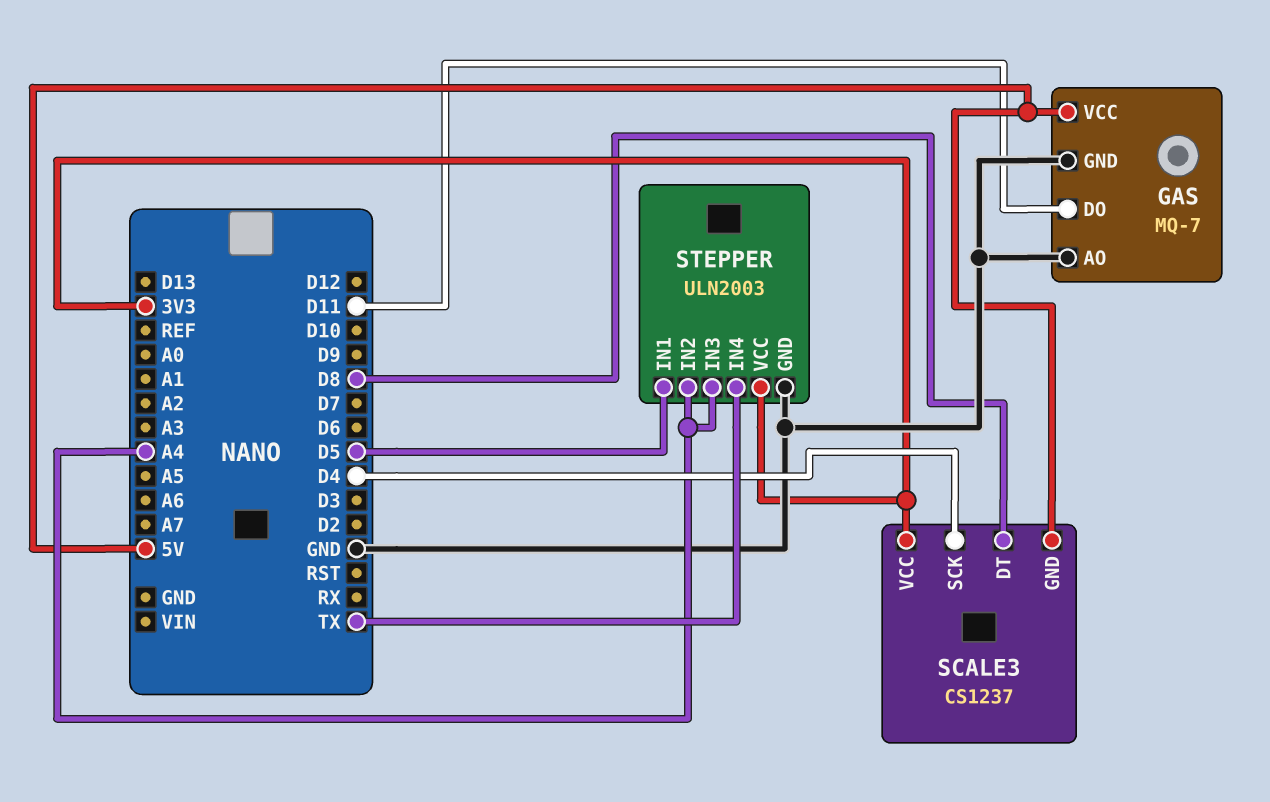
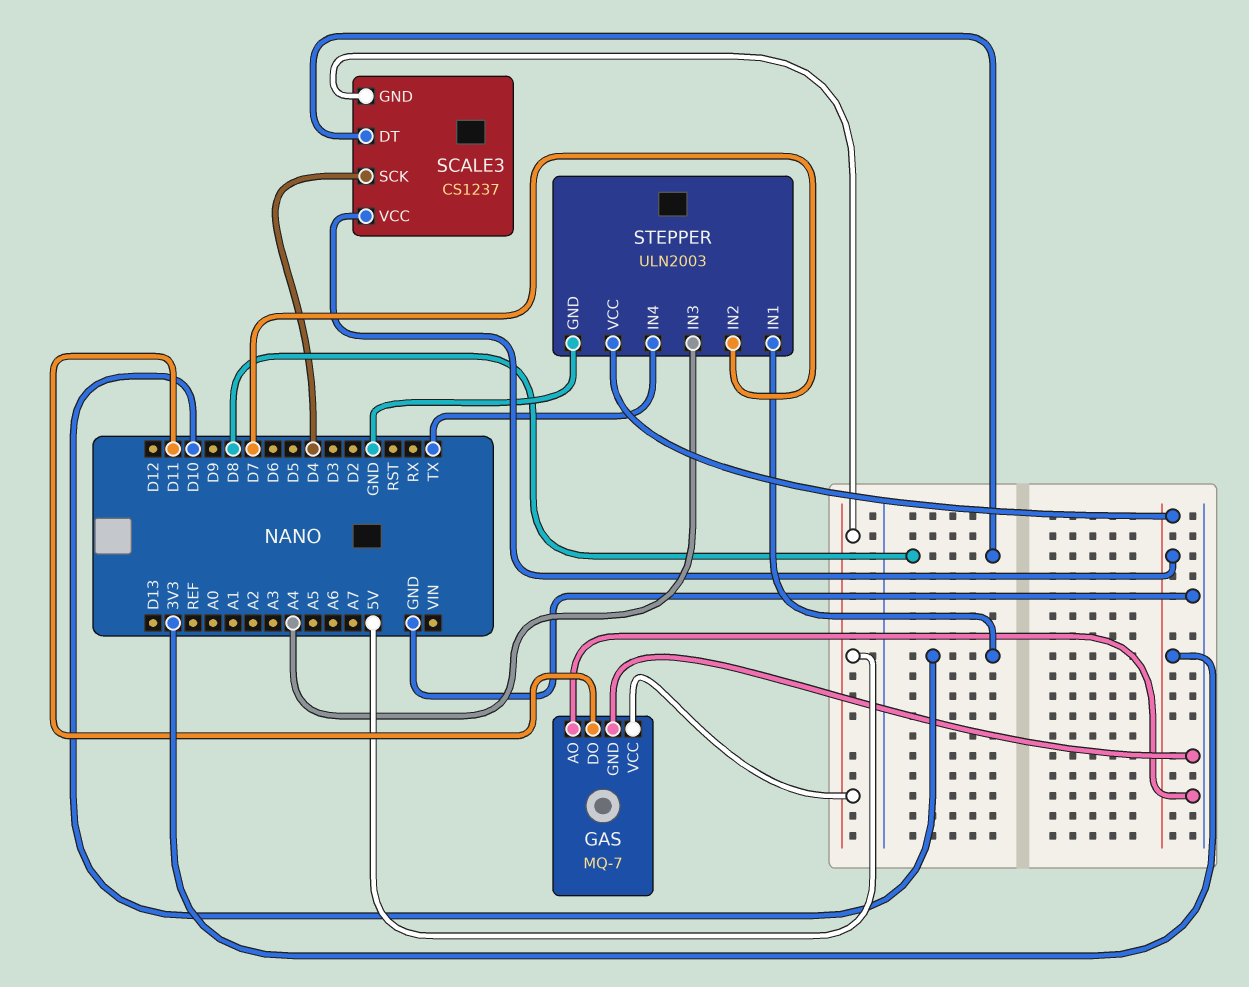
STEPPER pin IN1: D5 -> D10
STEPPER pin IN2: A4 -> D7

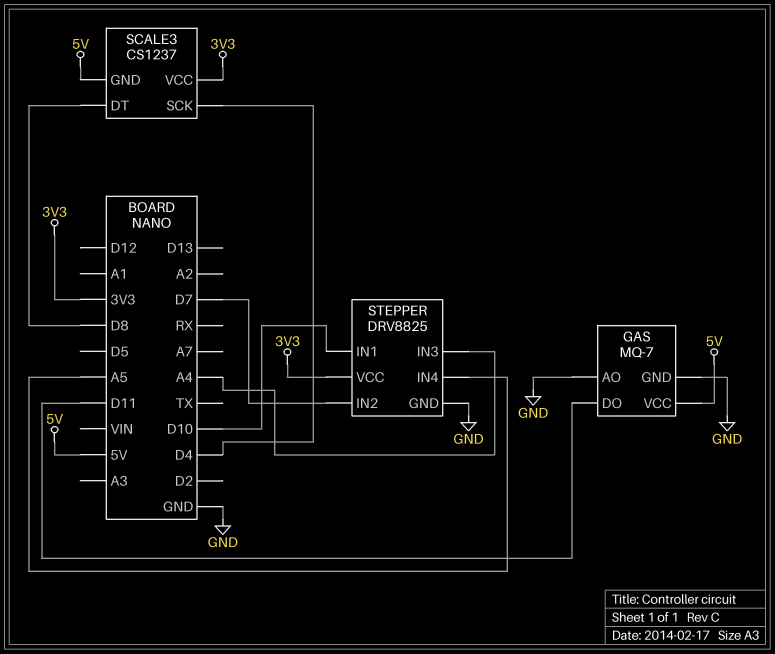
STEPPER: ULN2003 -> DRV8825
STEPPER pin IN4: TX -> A5

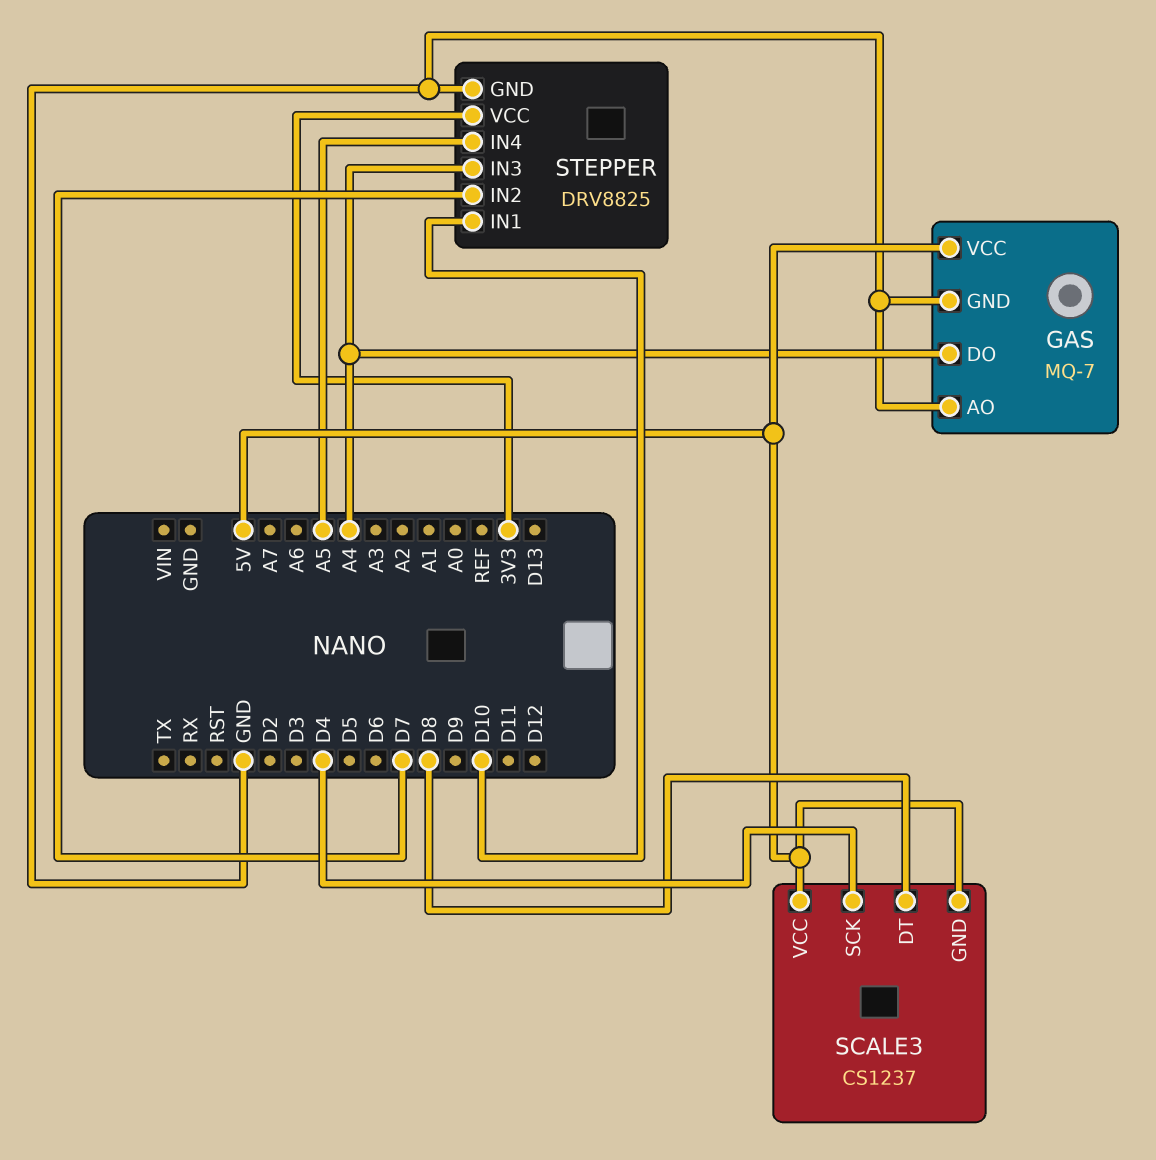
GAS pin DO: D11 -> A4
SCALE3 pin VCC: 3V3 -> 5V

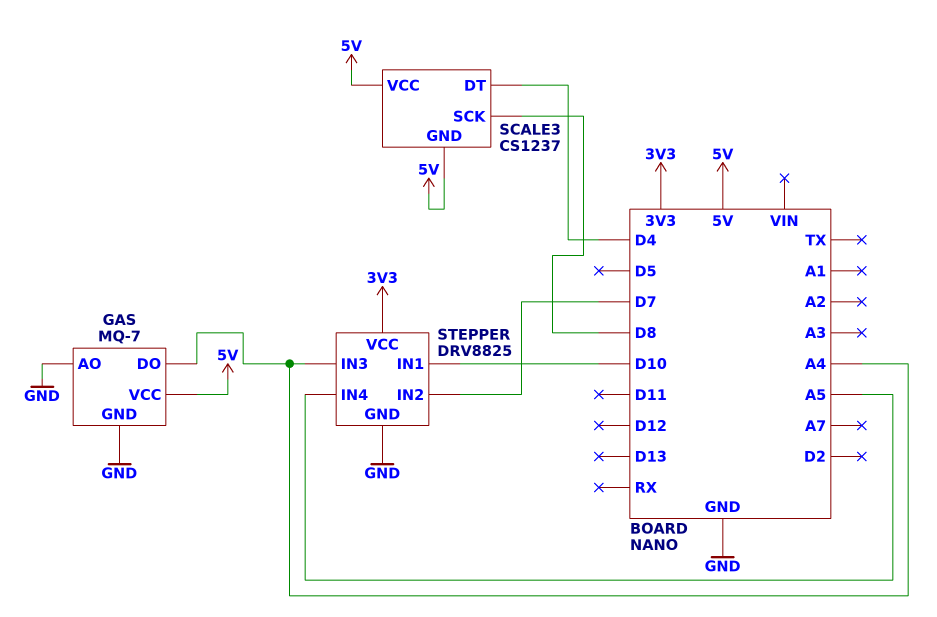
SCALE3 pin DT: D8 -> D4
SCALE3 pin SCK: D4 -> D8

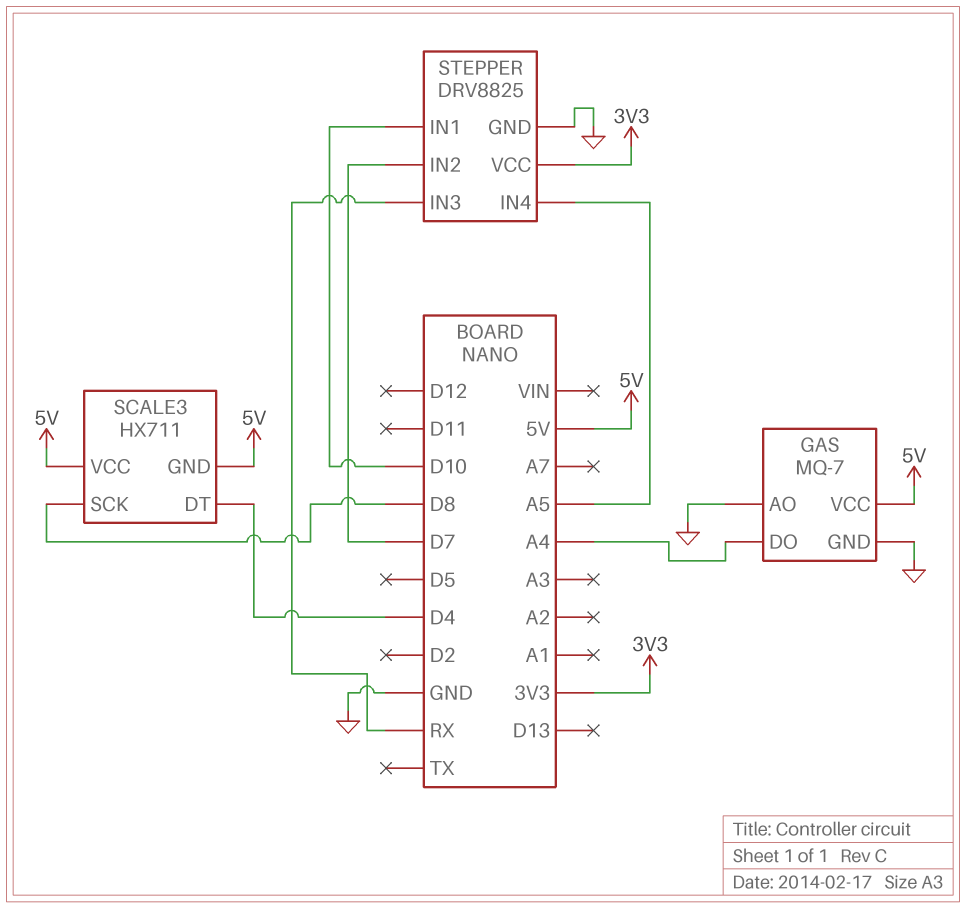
SCALE3: CS1237 -> HX711
STEPPER pin IN3: A4 -> RX

